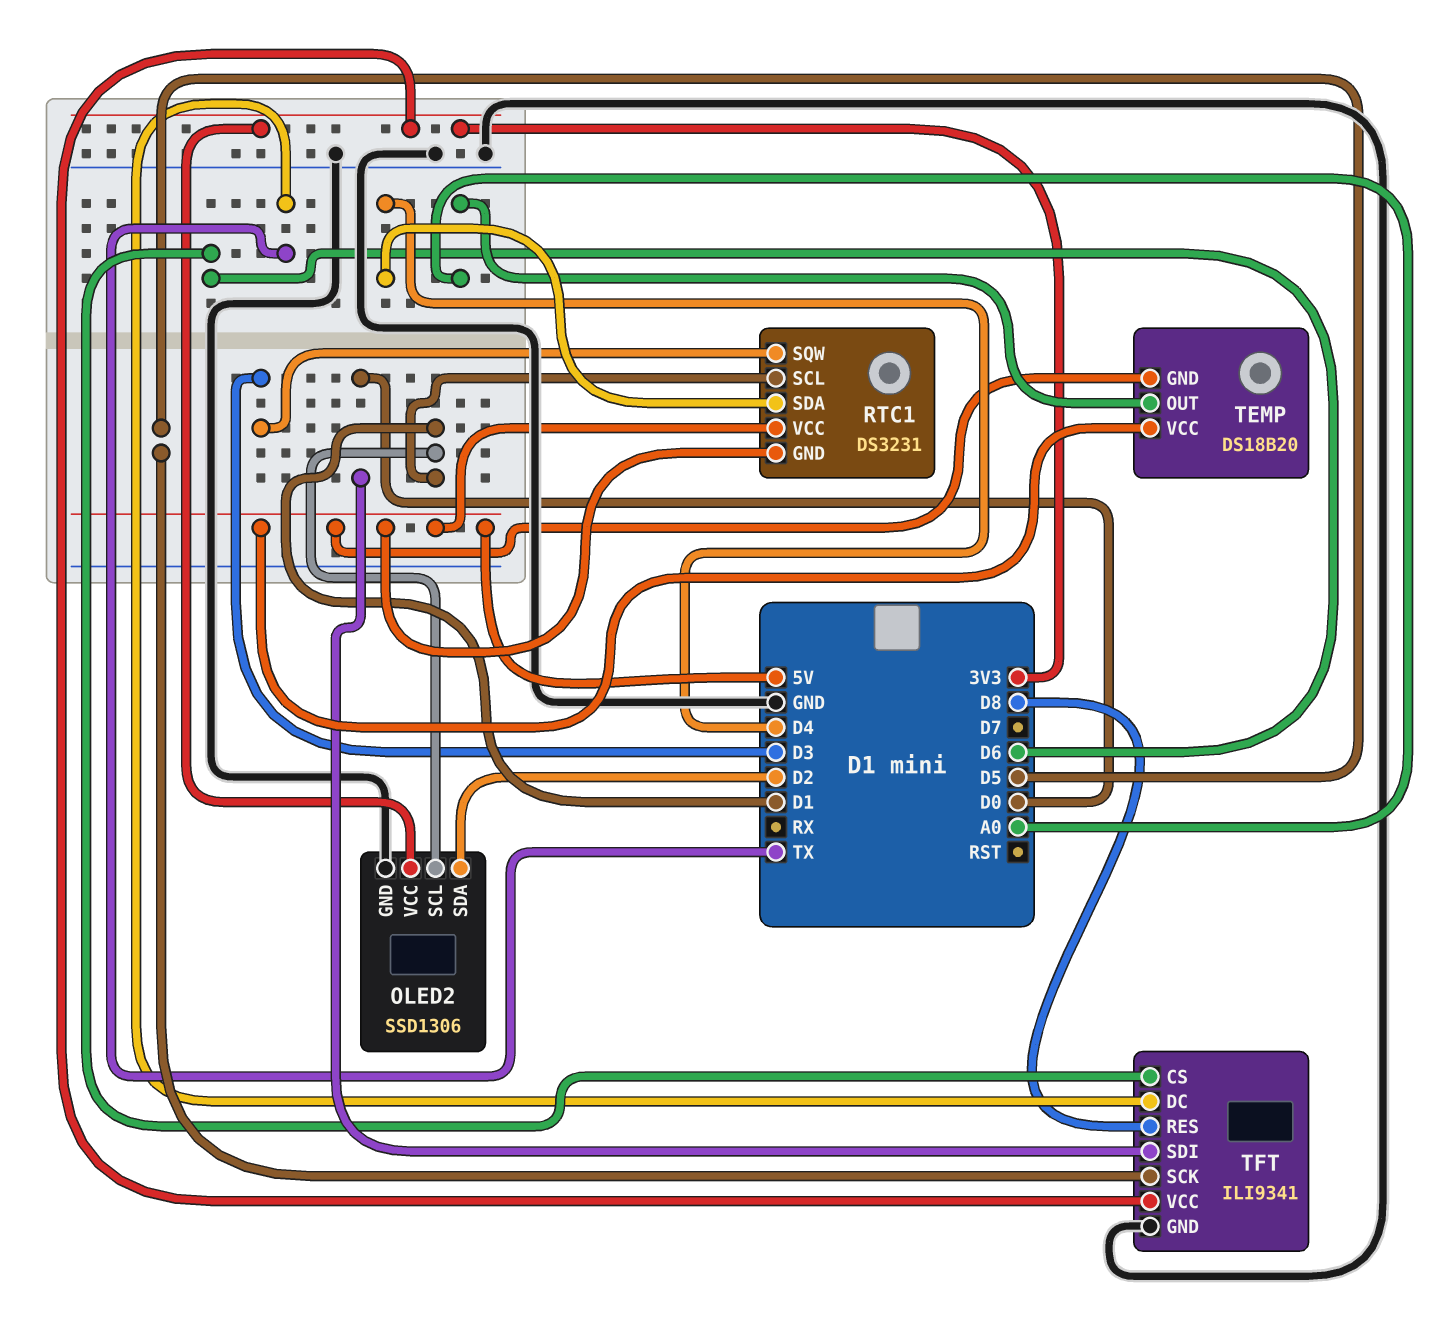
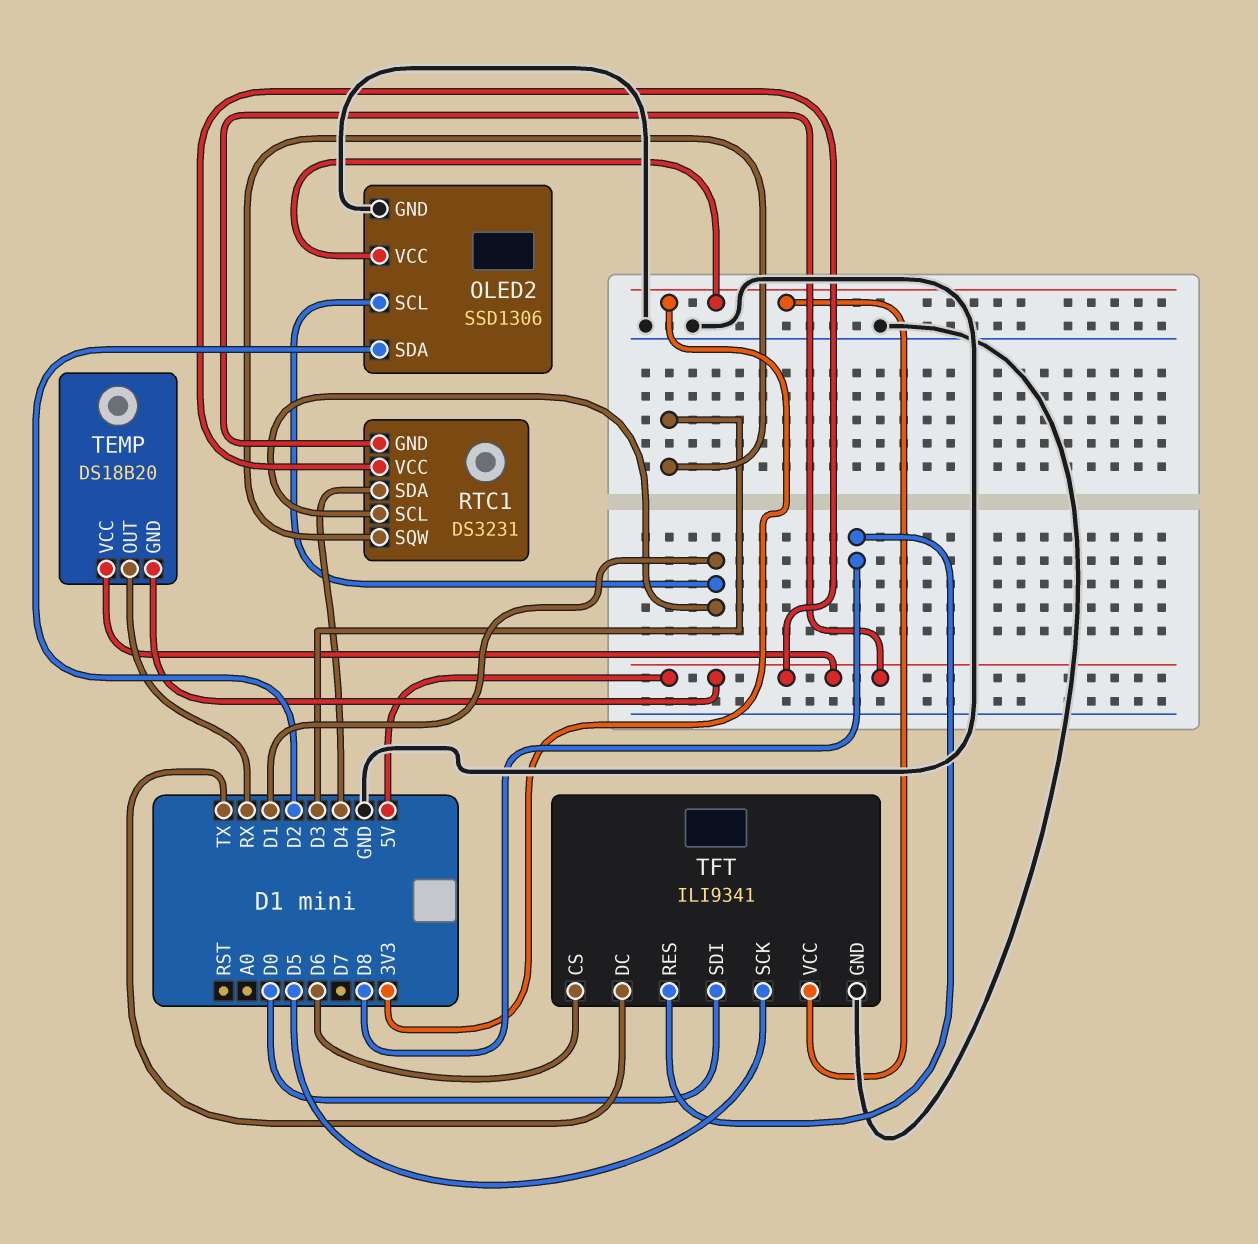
TEMP pin OUT: A0 -> RX

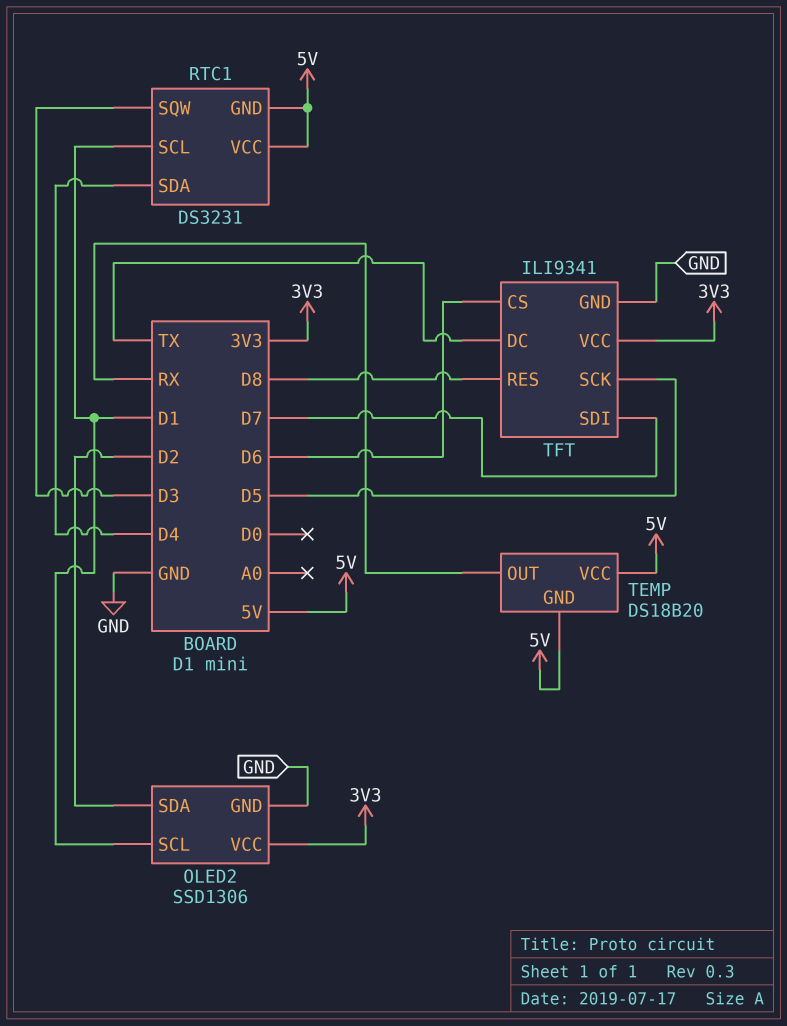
TFT pin SDI: D0 -> D7

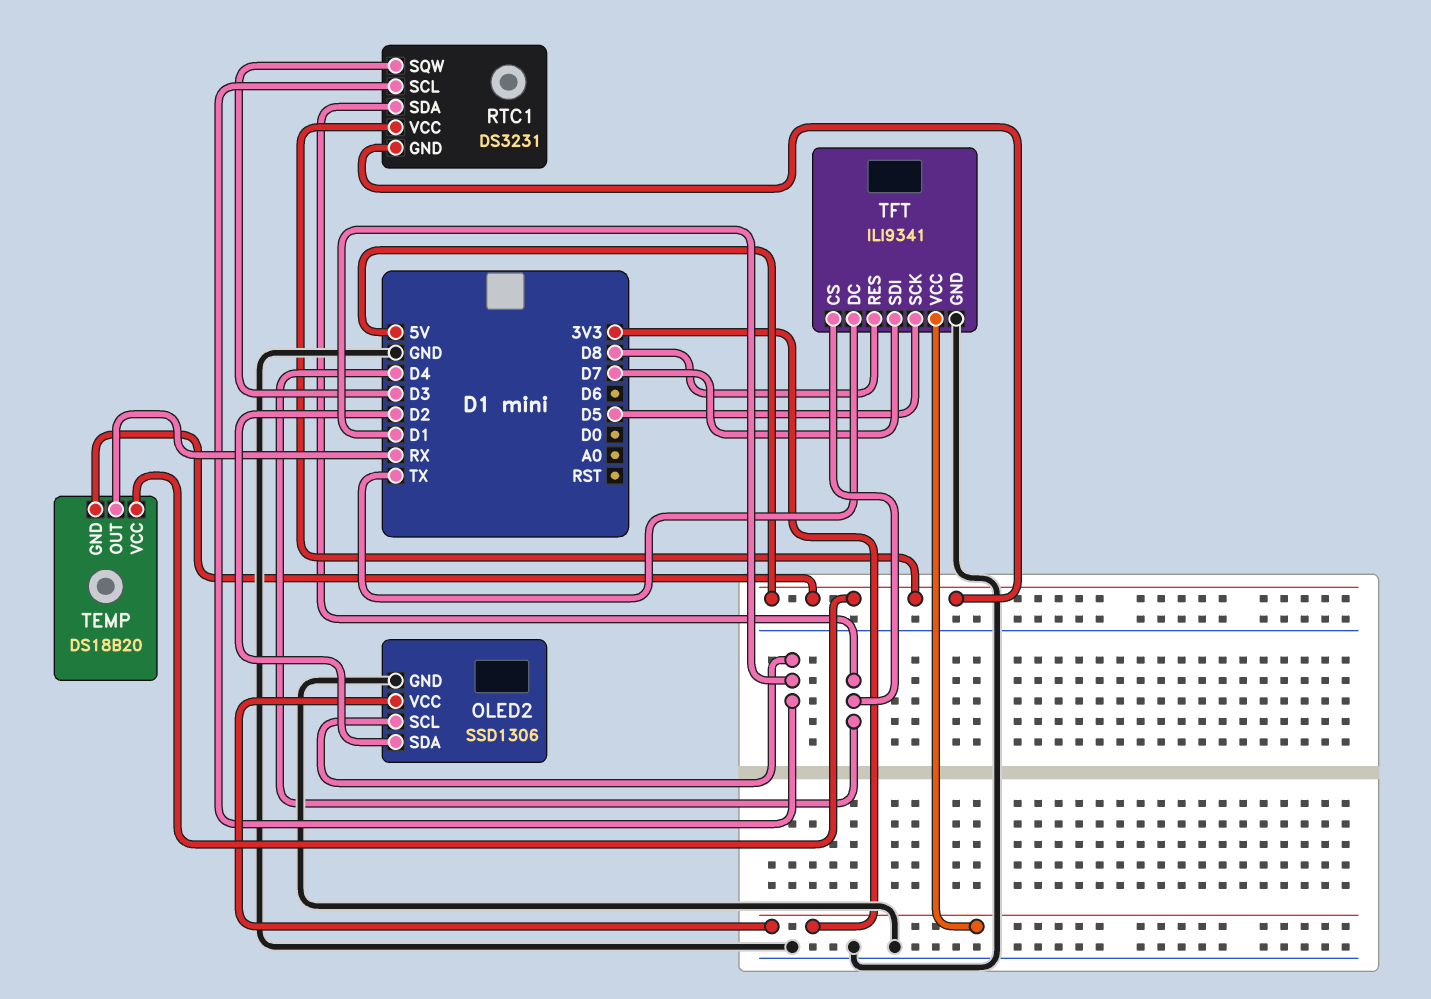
TFT pin CS: D6 -> D4

